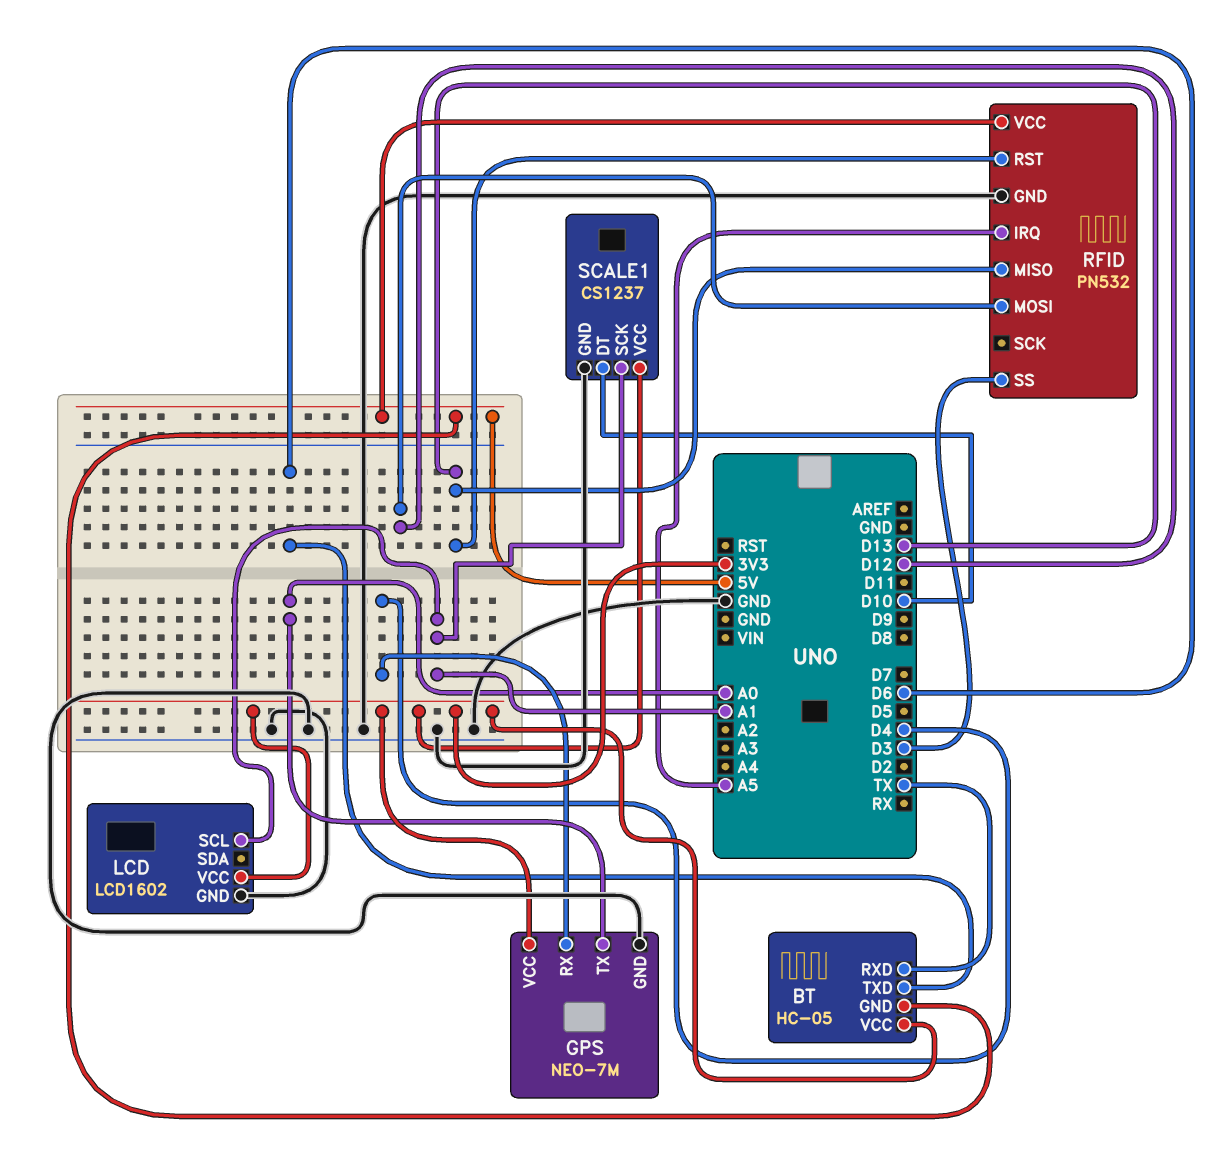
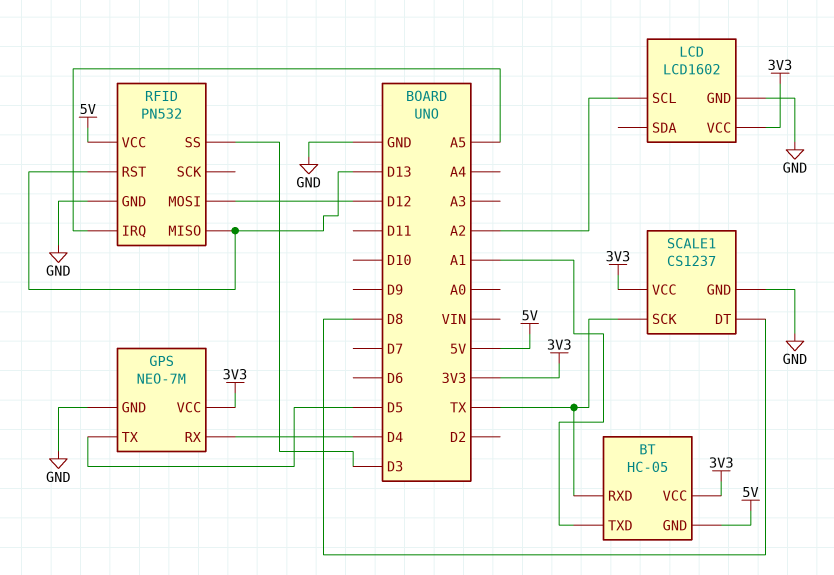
BT pin TXD: D6 -> A1
GPS pin TX: A0 -> D5
LCD pin SCL: A1 -> A2
SCALE1 pin DT: D10 -> D8
SCALE1 pin SCK: A1 -> TX

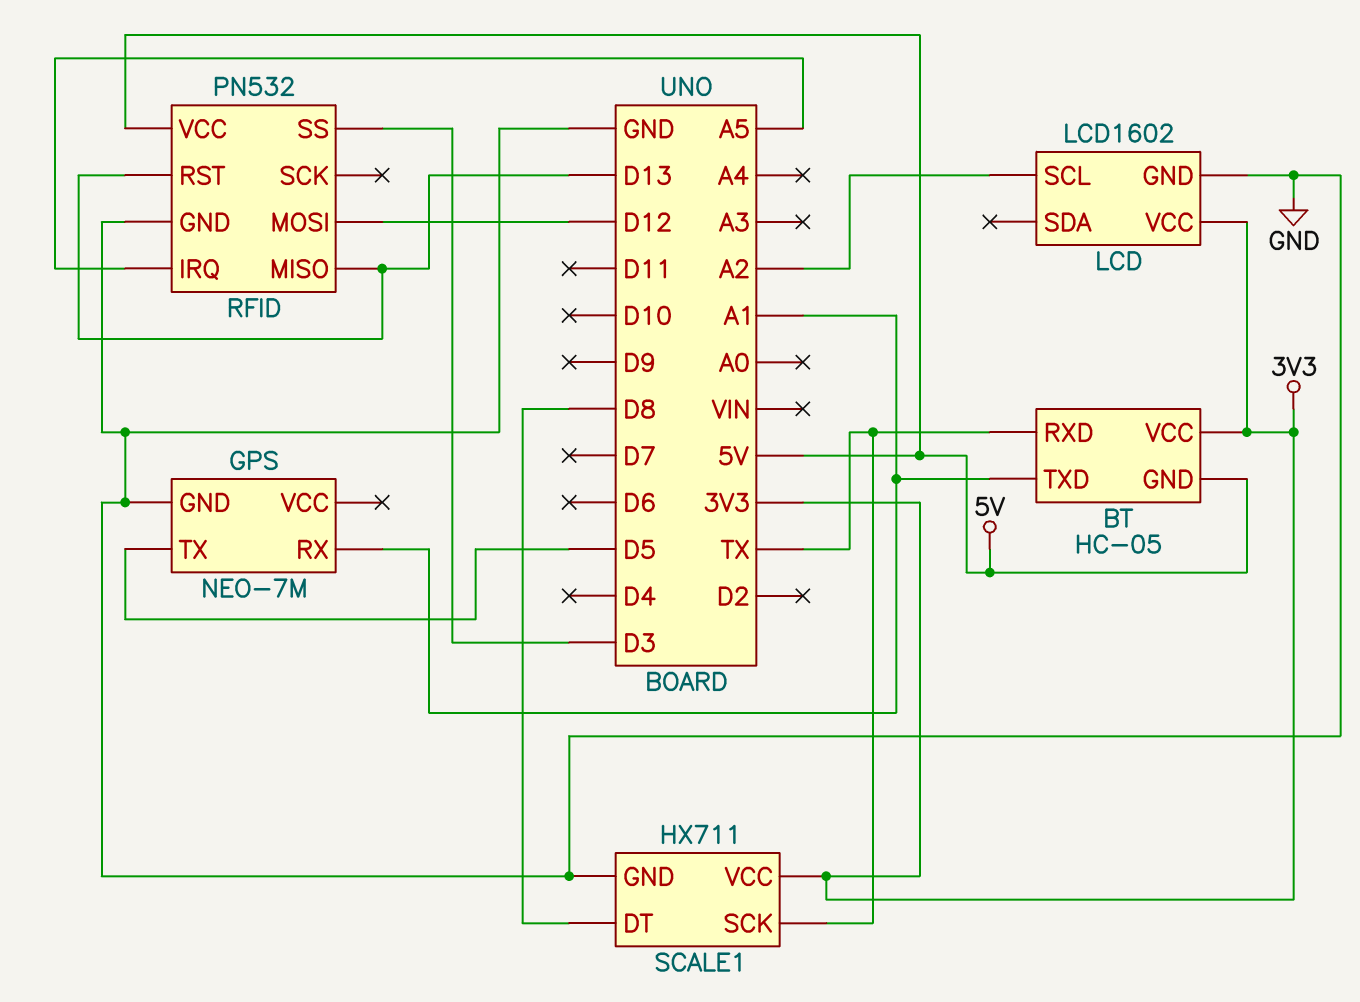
GPS pin RX: D4 -> A1
GPS pin VCC: 3V3 -> none
SCALE1: CS1237 -> HX711

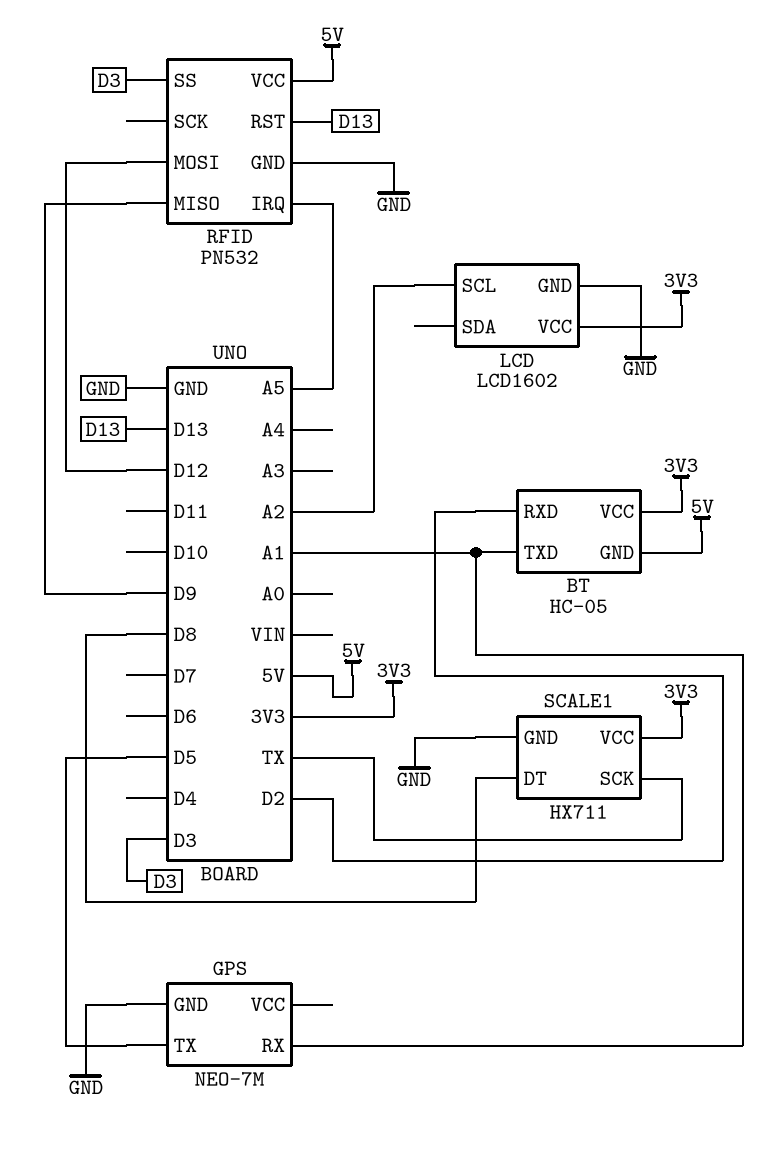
BT pin RXD: TX -> D2
RFID pin MISO: D13 -> D9

